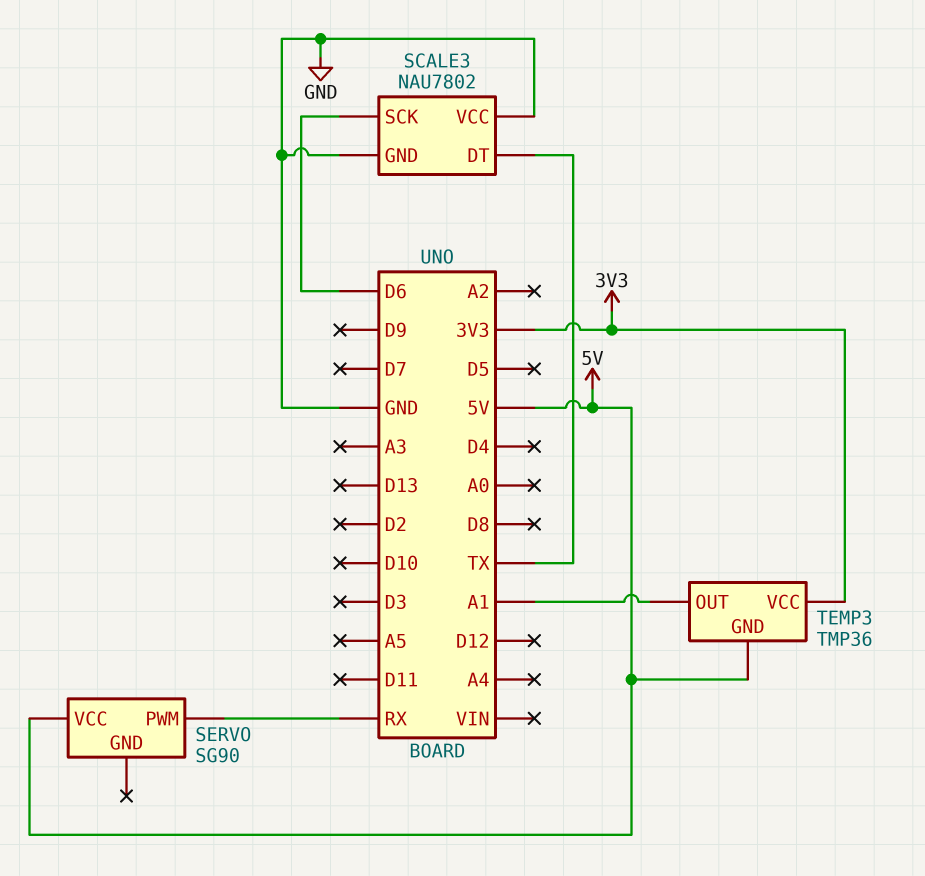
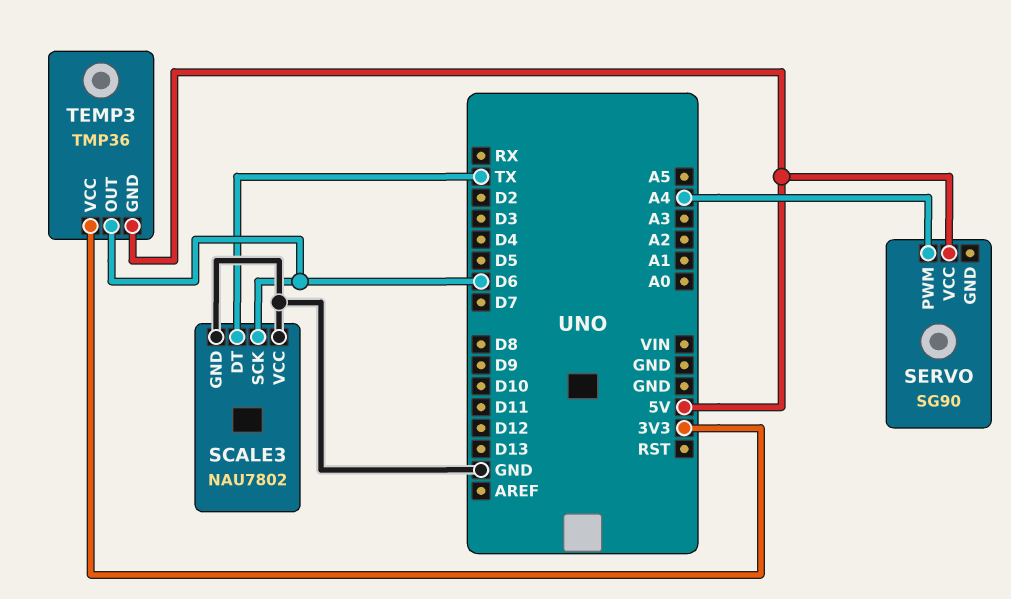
SERVO pin PWM: RX -> A4
TEMP3 pin OUT: A1 -> D6

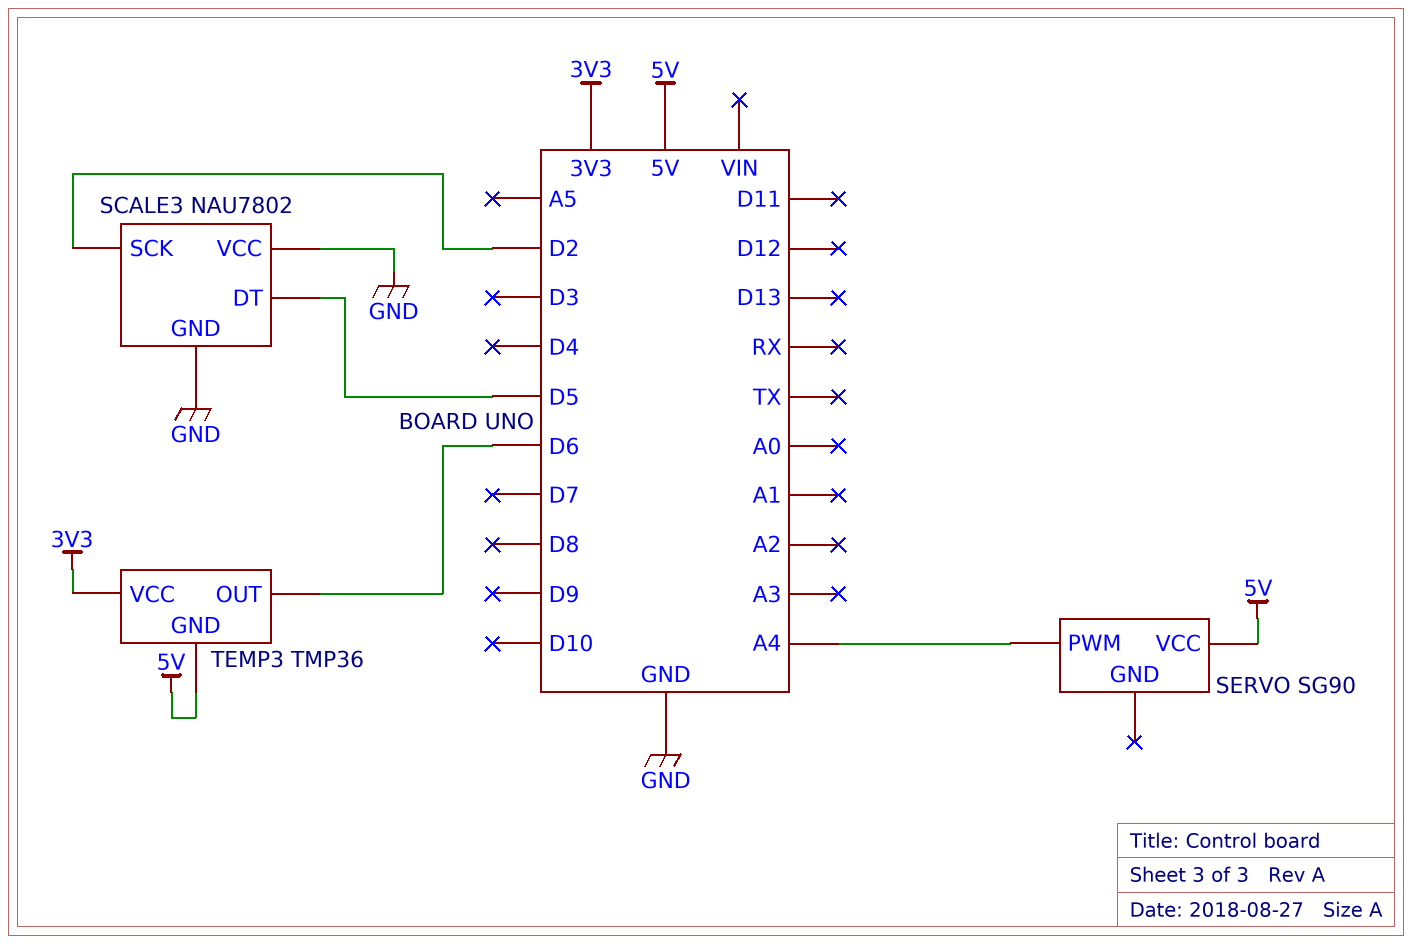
SCALE3 pin DT: TX -> D5
SCALE3 pin SCK: D6 -> D2

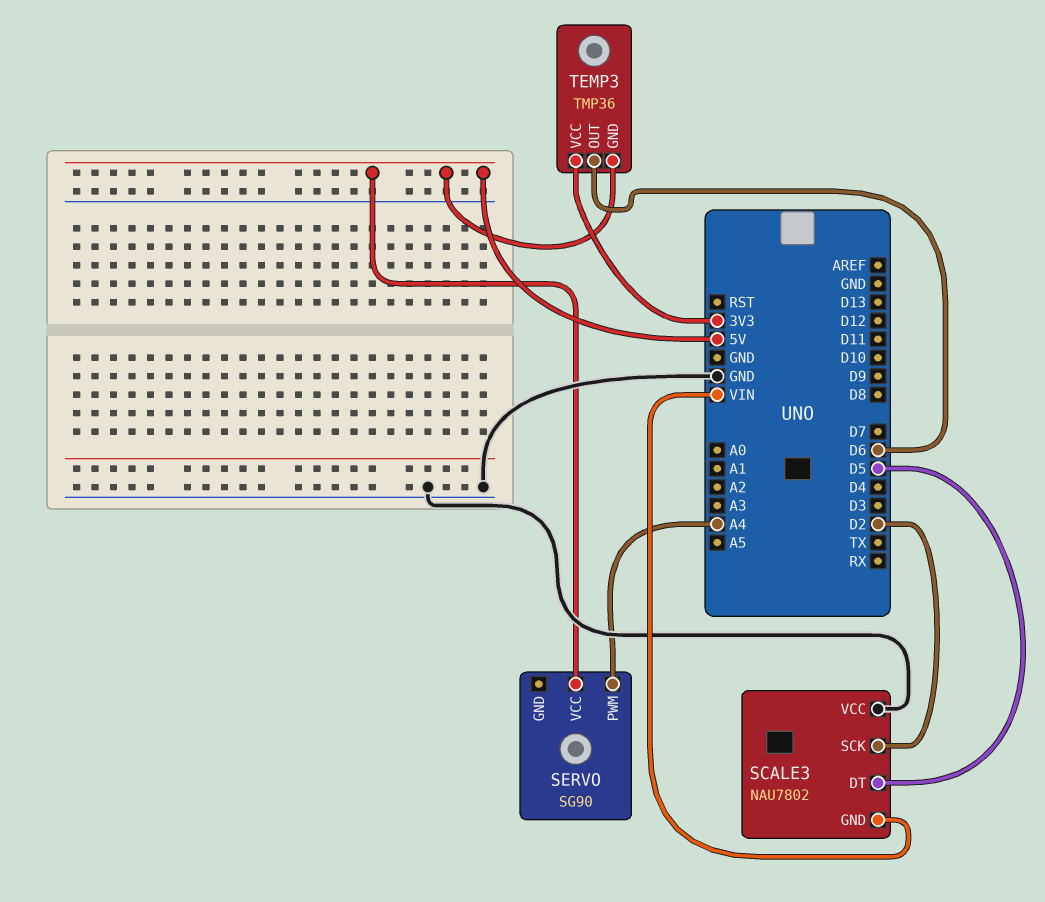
SCALE3 pin GND: GND -> VIN

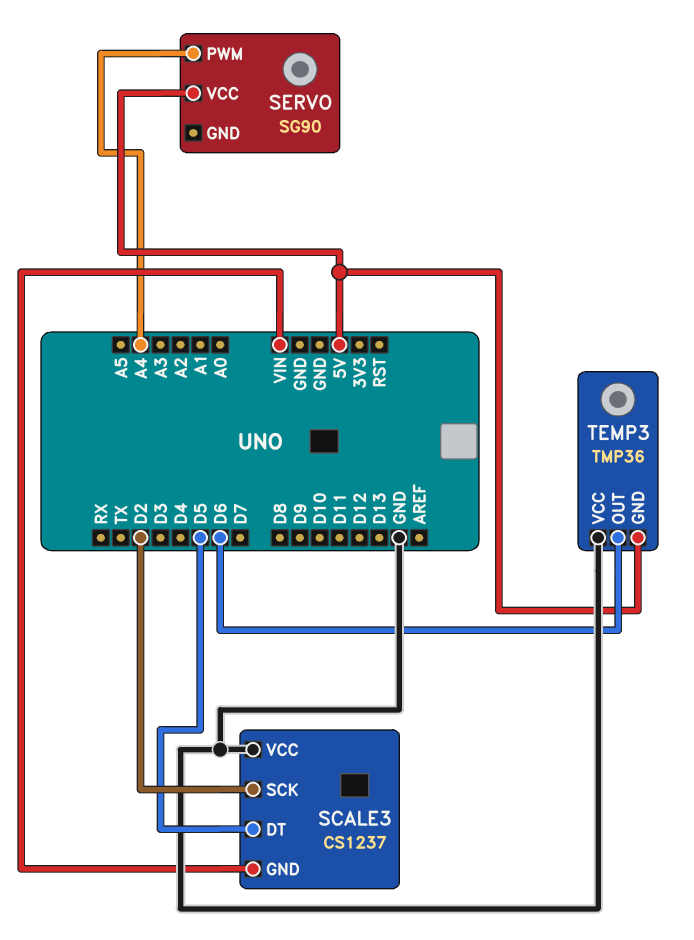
SCALE3: NAU7802 -> CS1237
TEMP3 pin VCC: 3V3 -> GND

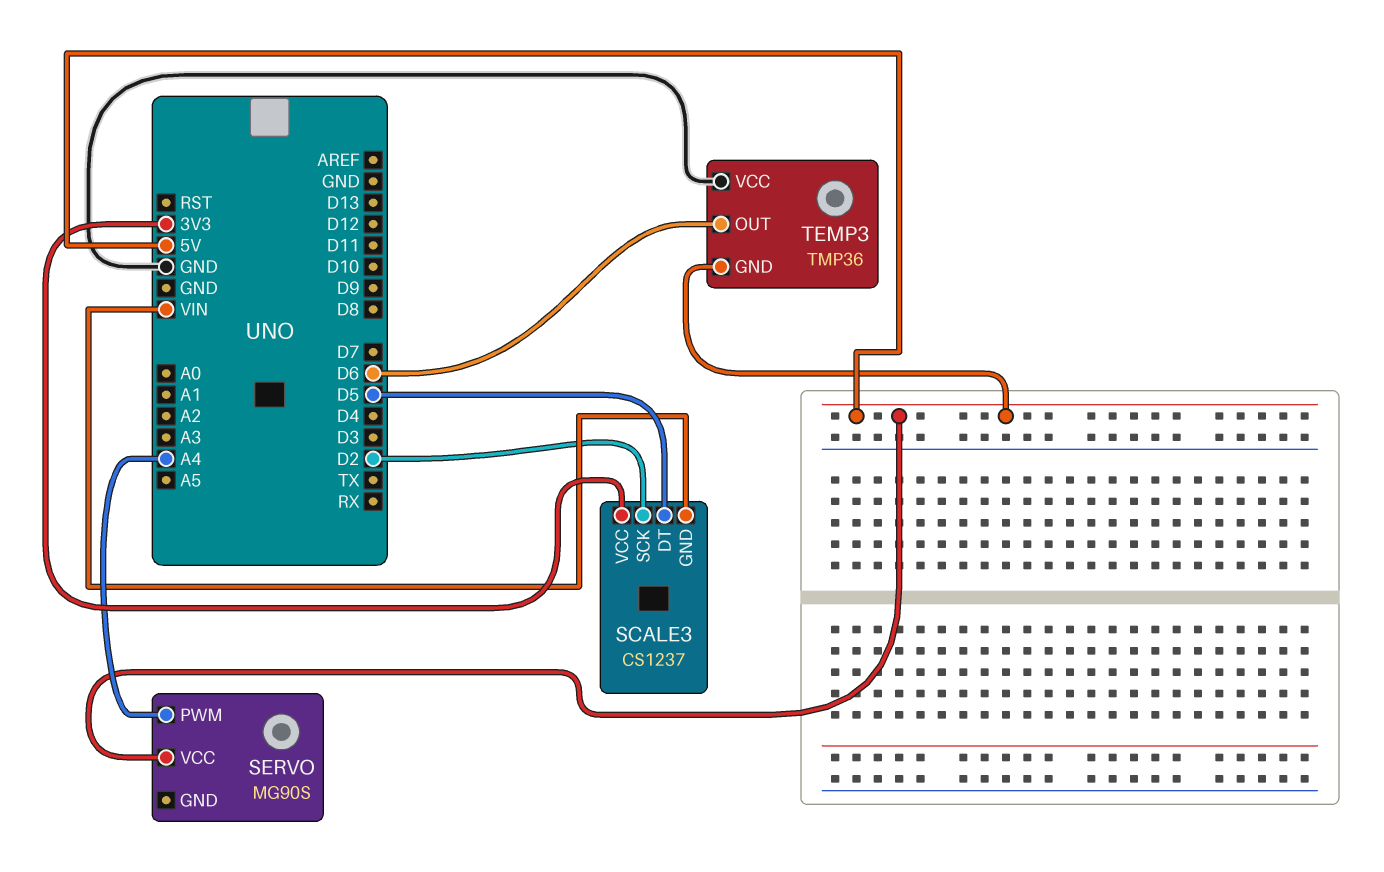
SCALE3 pin VCC: GND -> 3V3
SERVO: SG90 -> MG90S

